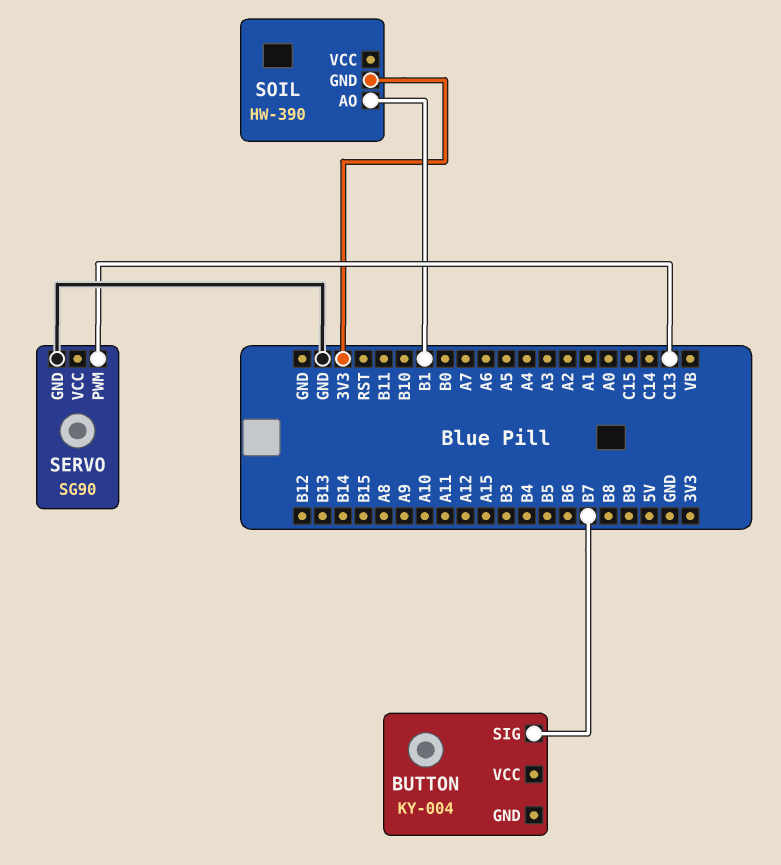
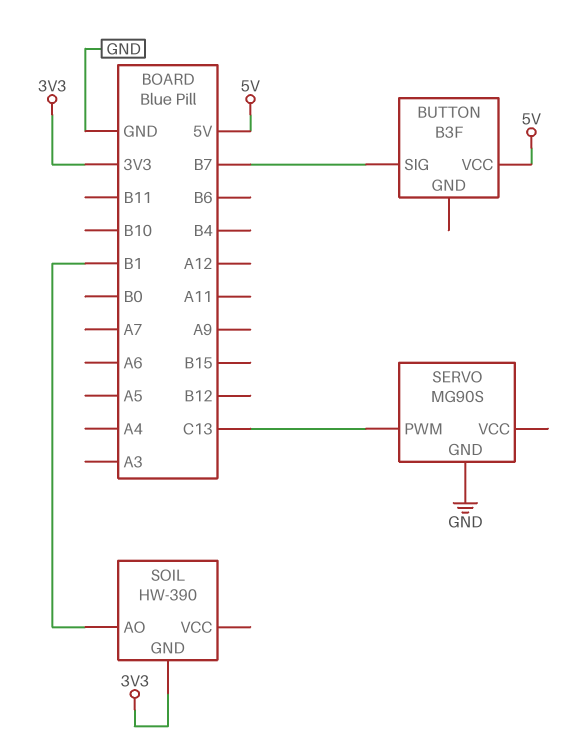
BUTTON: KY-004 -> B3F
BUTTON pin VCC: none -> 5V
SERVO: SG90 -> MG90S

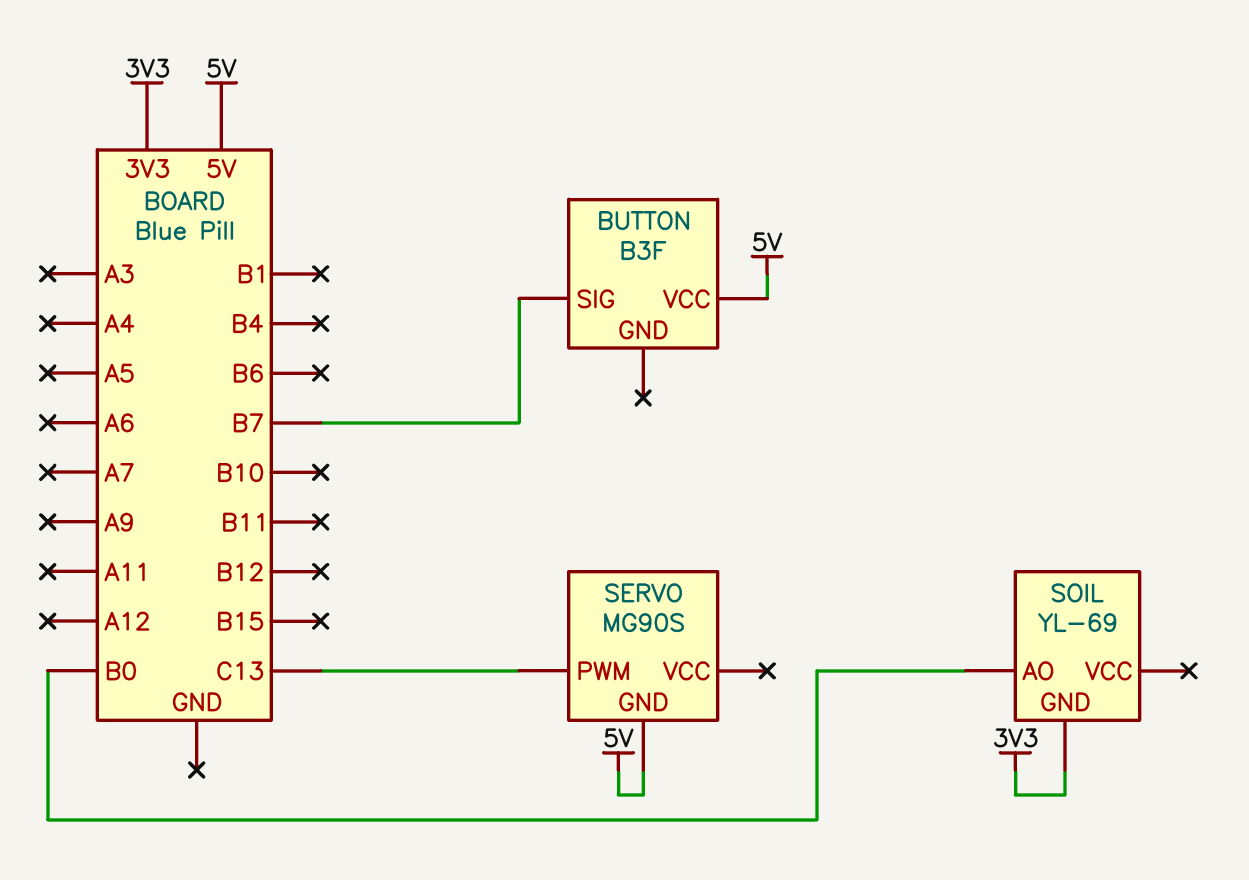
SERVO pin GND: GND -> 5V
SOIL: HW-390 -> YL-69
SOIL pin AO: B1 -> B0

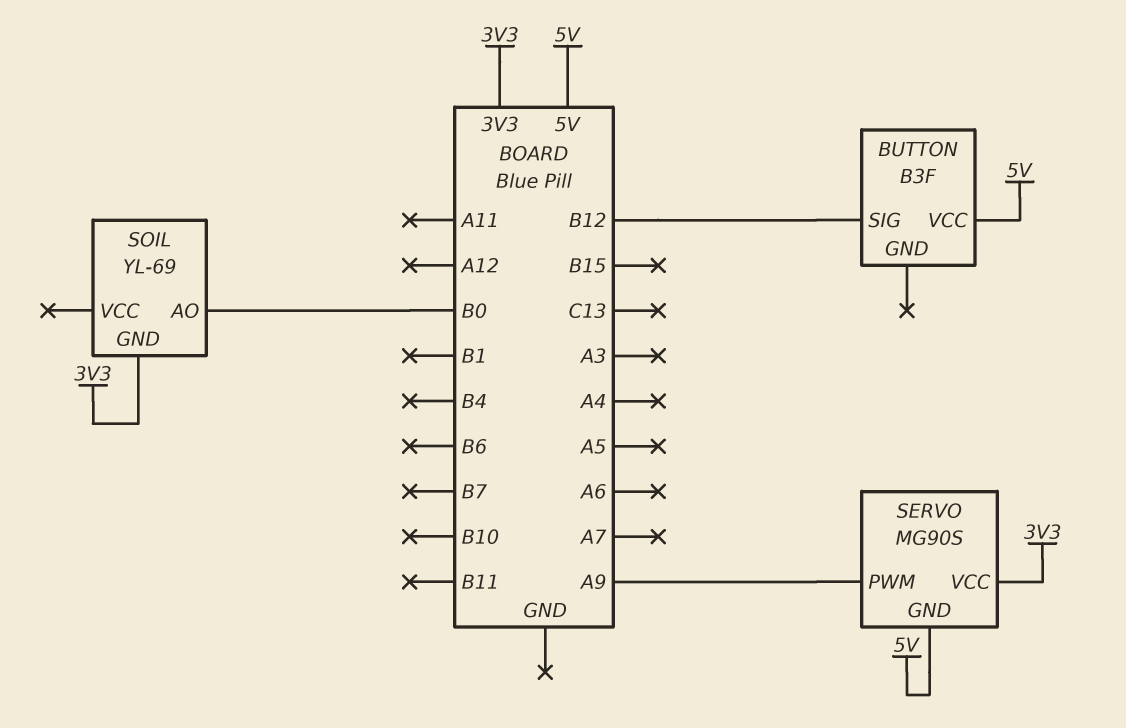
BUTTON pin SIG: B7 -> B12
SERVO pin PWM: C13 -> A9
SERVO pin VCC: none -> 3V3

